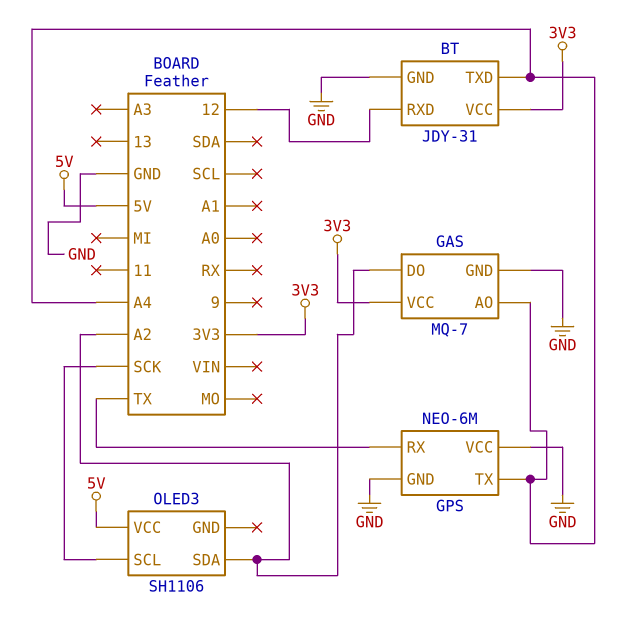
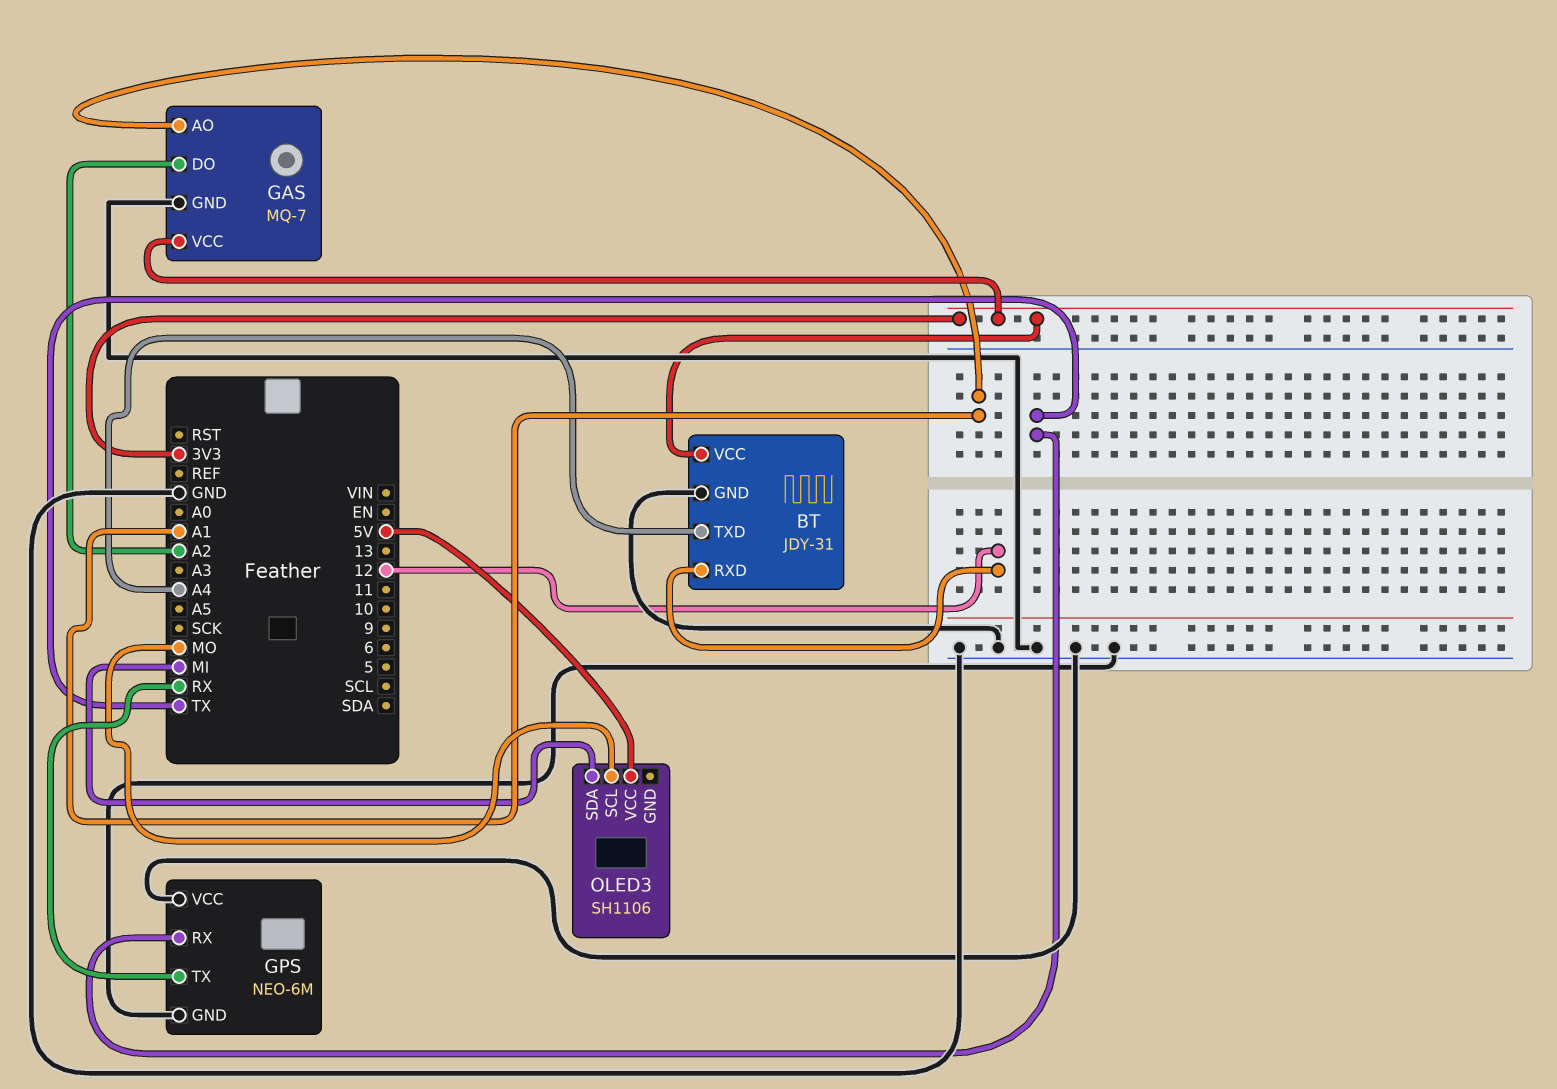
GAS pin AO: A4 -> A1
GPS pin TX: A4 -> RX
OLED3 pin SCL: SCK -> MO
OLED3 pin SDA: A2 -> MI

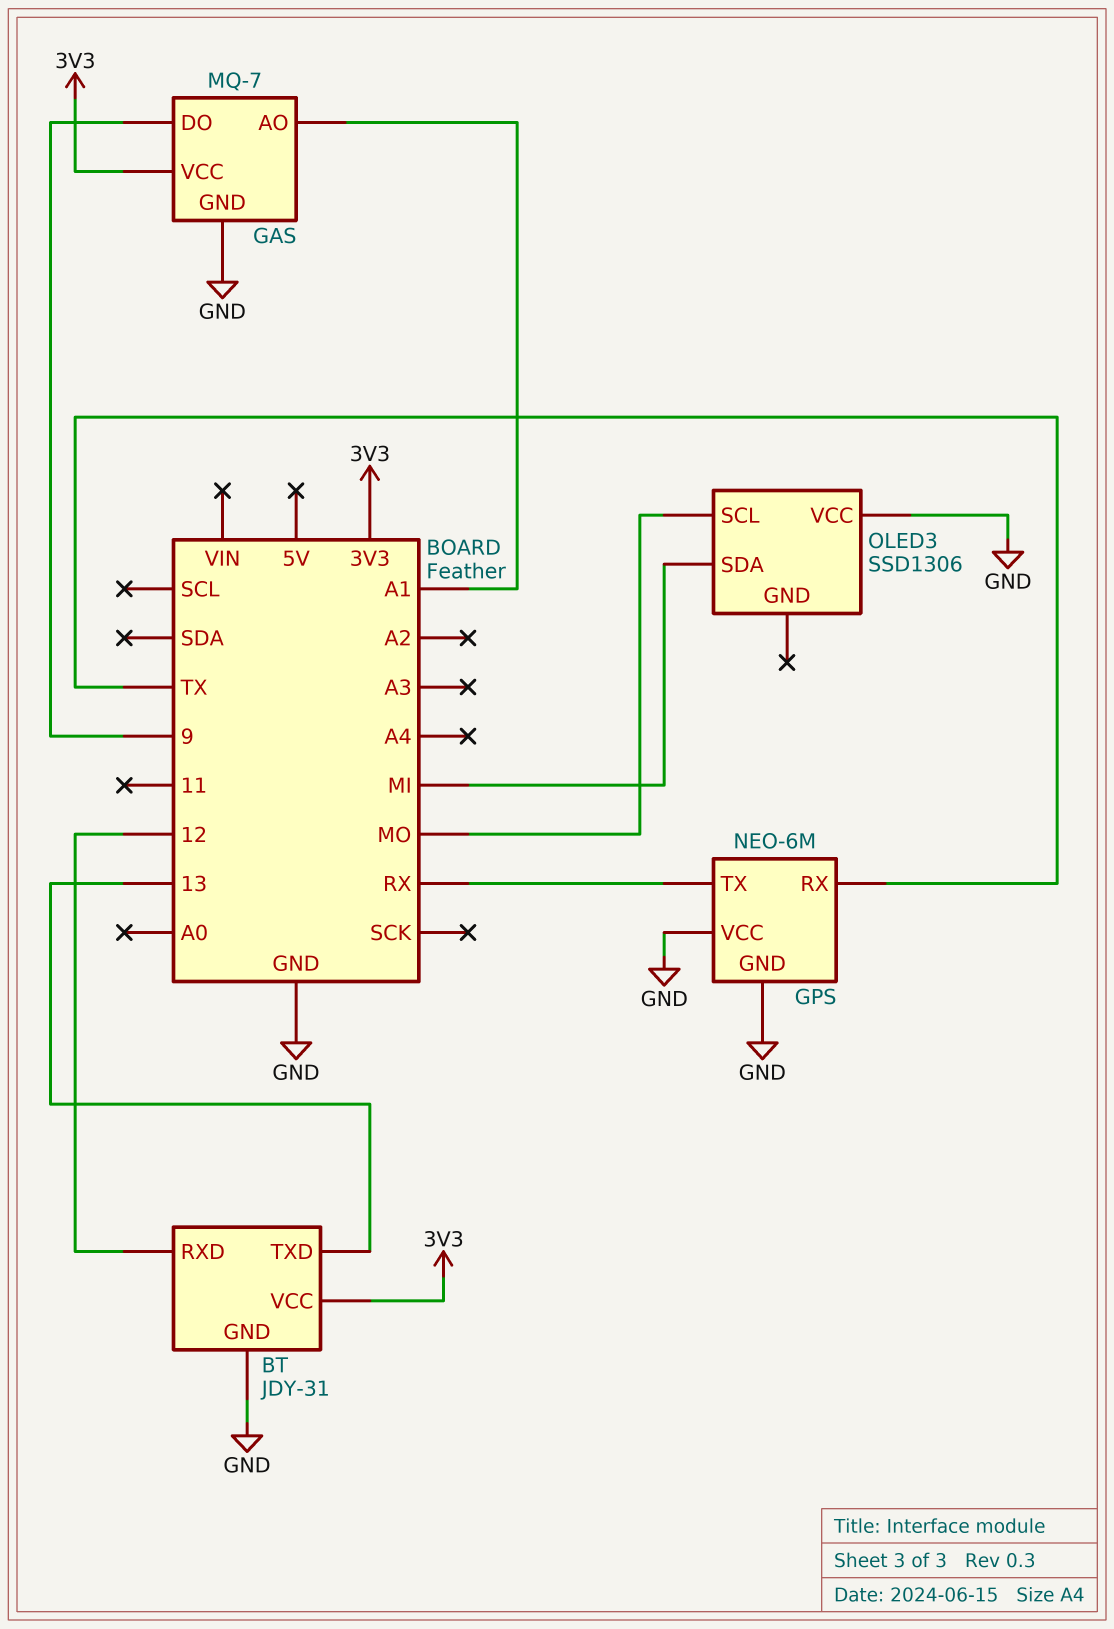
BT pin TXD: A4 -> 13
GAS pin DO: A2 -> 9
OLED3: SH1106 -> SSD1306
OLED3 pin VCC: 5V -> GND

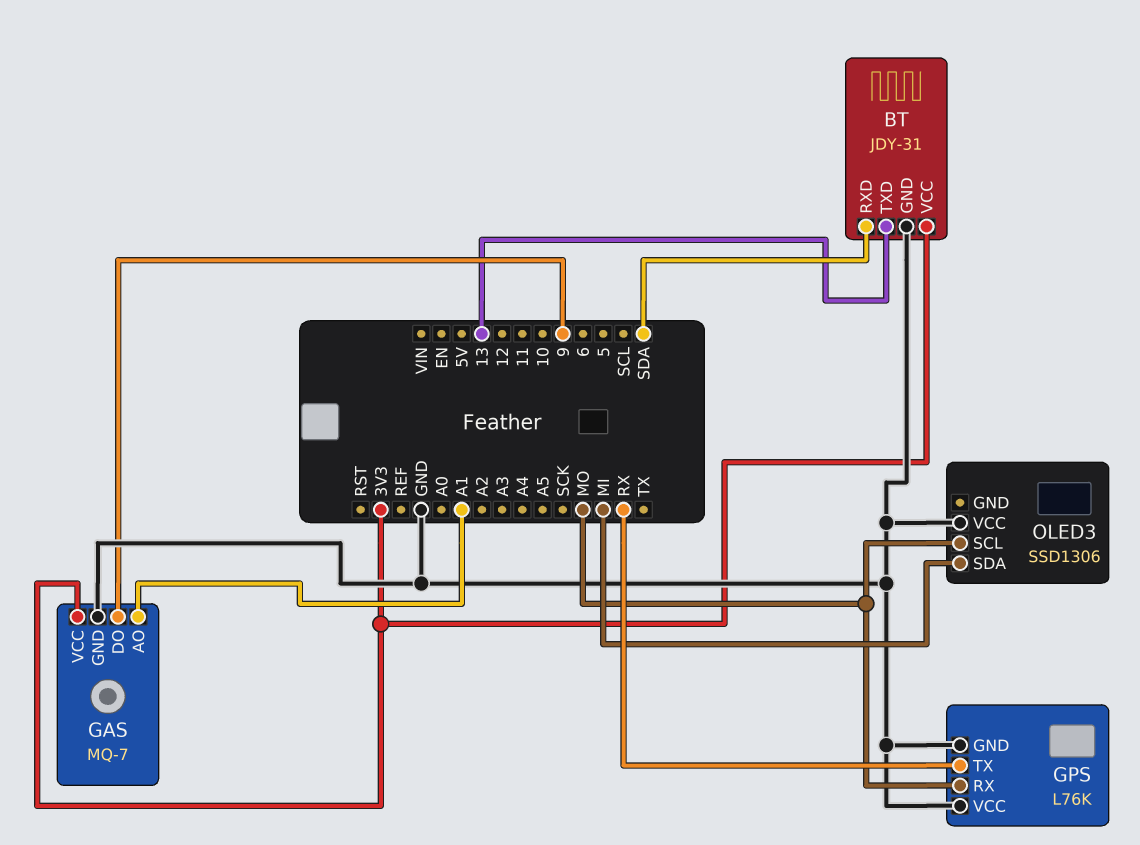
BT pin RXD: 12 -> SDA
GPS: NEO-6M -> L76K
GPS pin RX: TX -> MO

